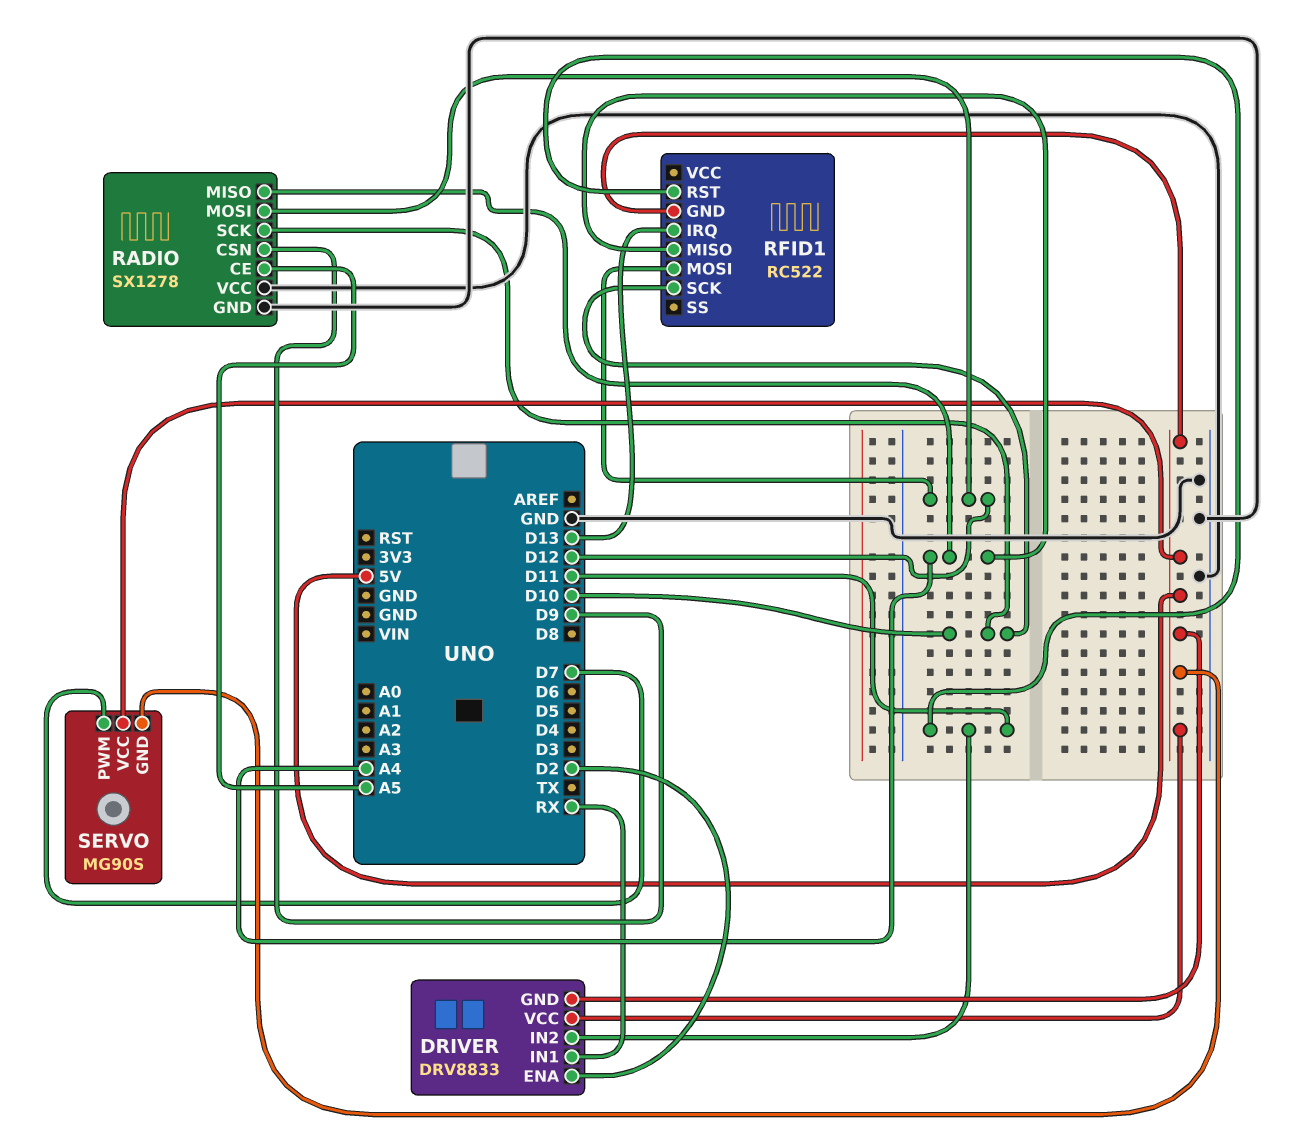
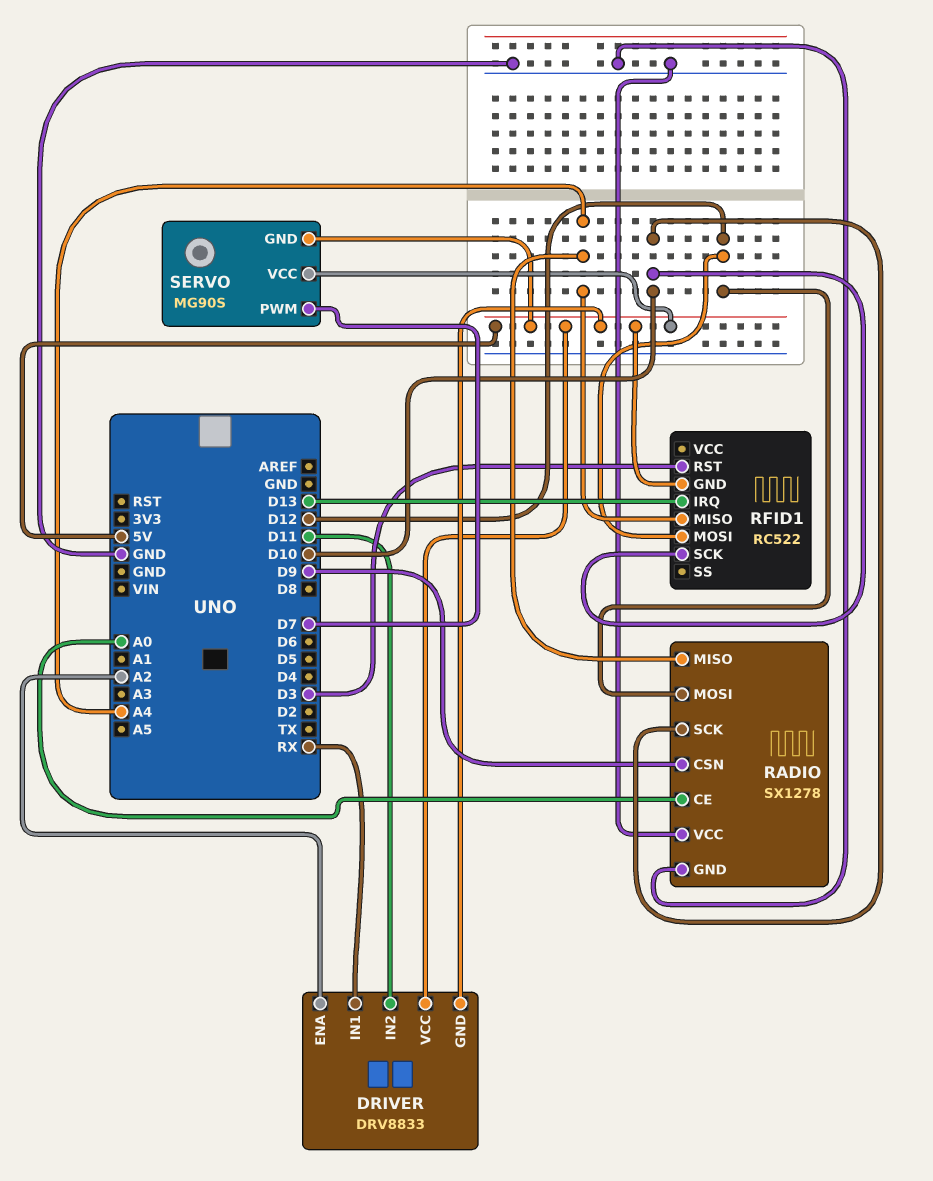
DRIVER pin ENA: D2 -> A2
RADIO pin CE: A5 -> A0
RFID1 pin RST: D11 -> D3

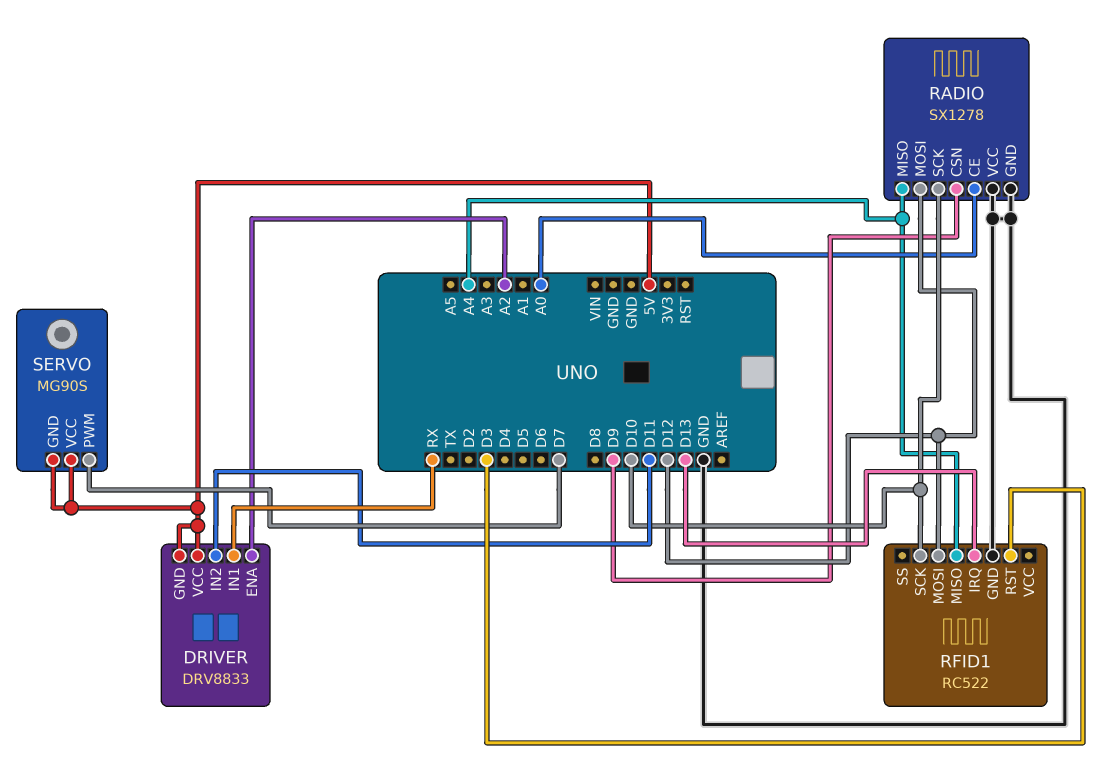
RFID1 pin GND: 5V -> GND

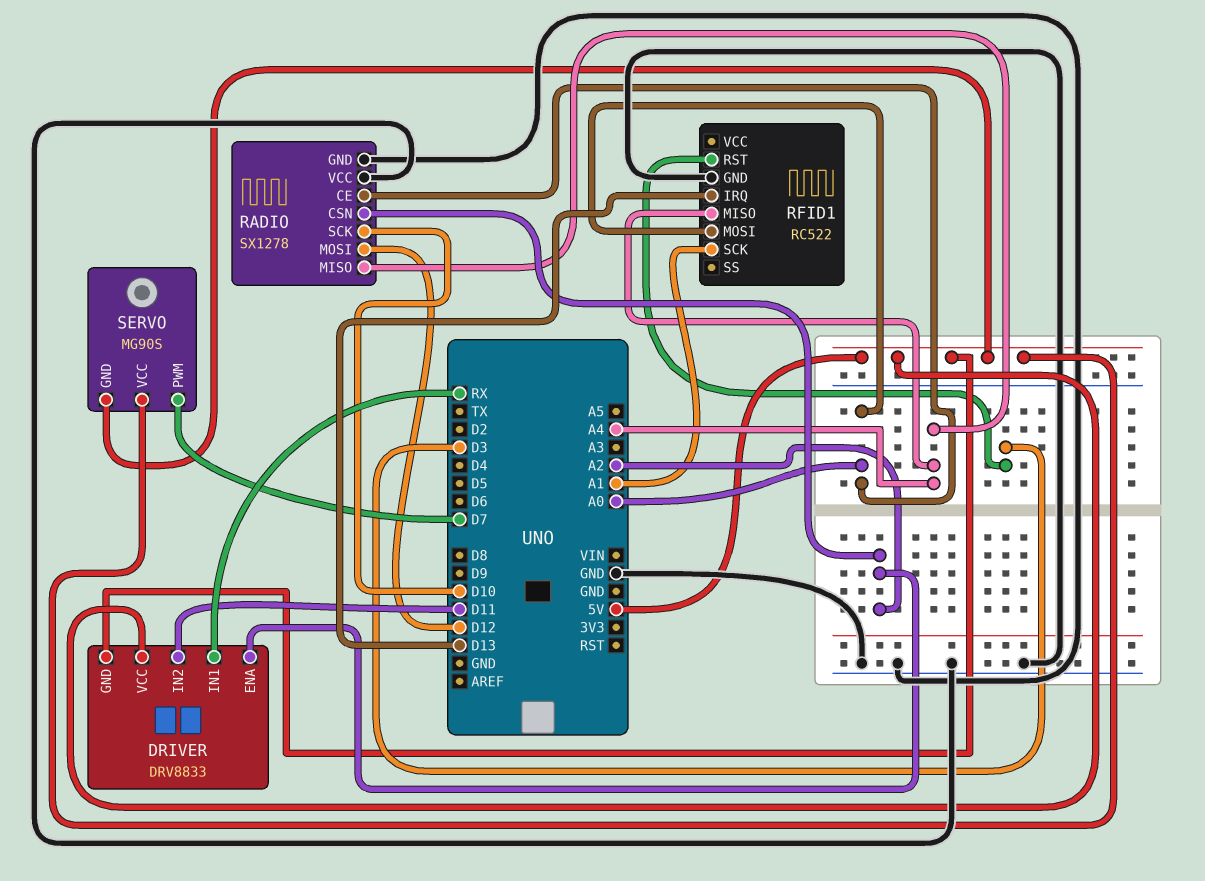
RADIO pin CSN: D9 -> A2
RFID1 pin MOSI: D12 -> A0
RFID1 pin SCK: D10 -> A1

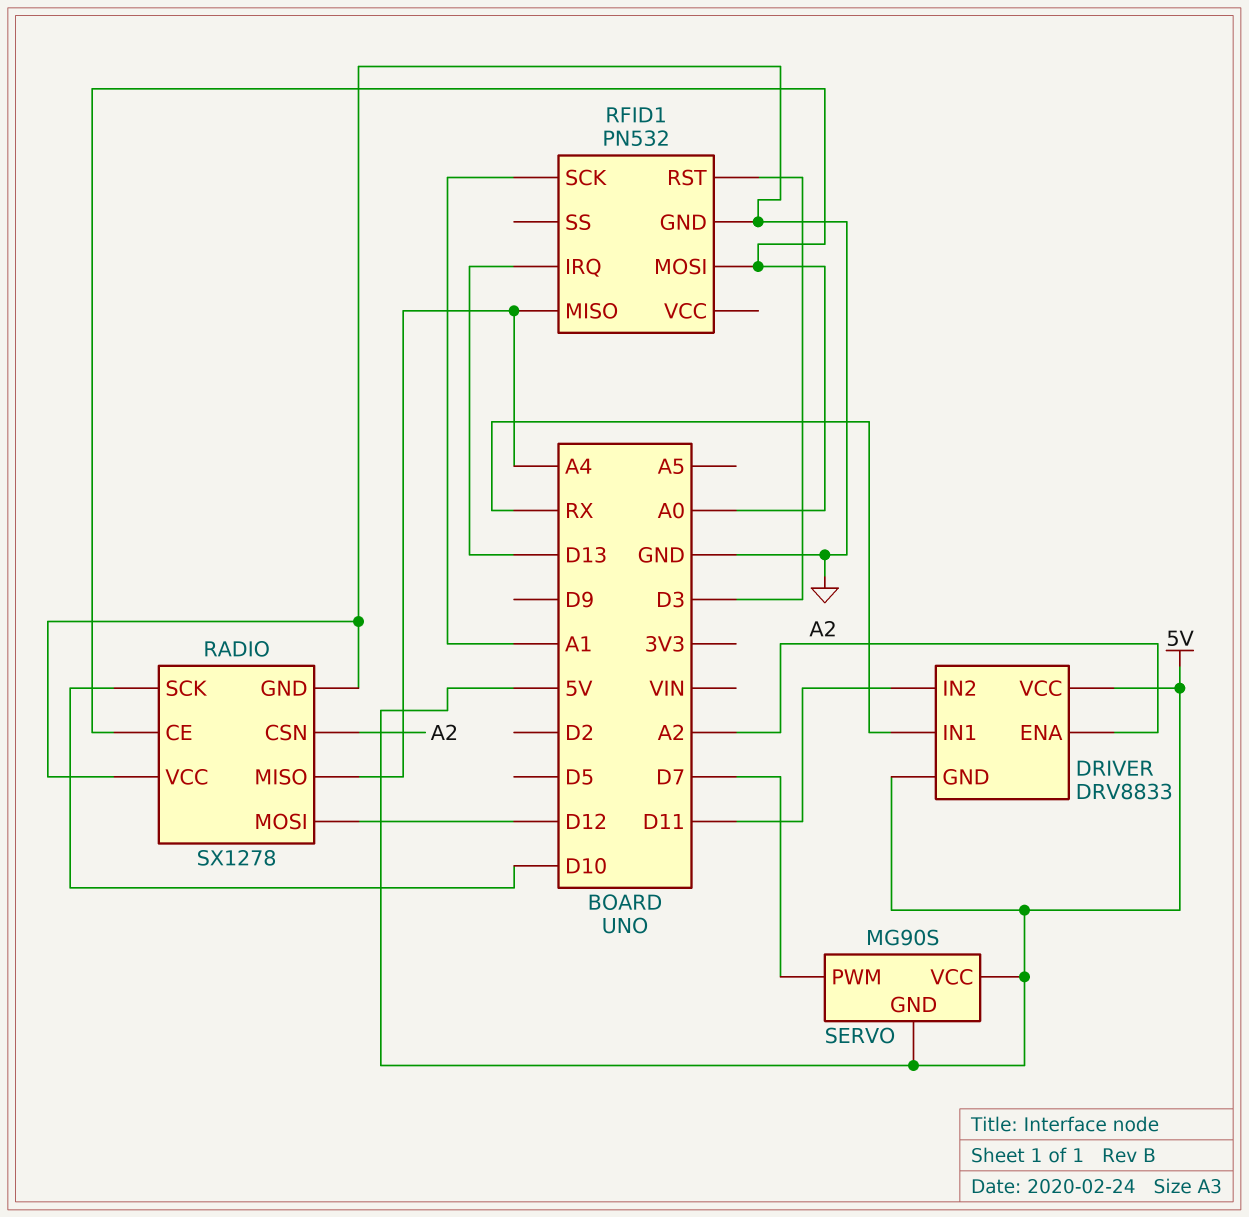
RFID1: RC522 -> PN532

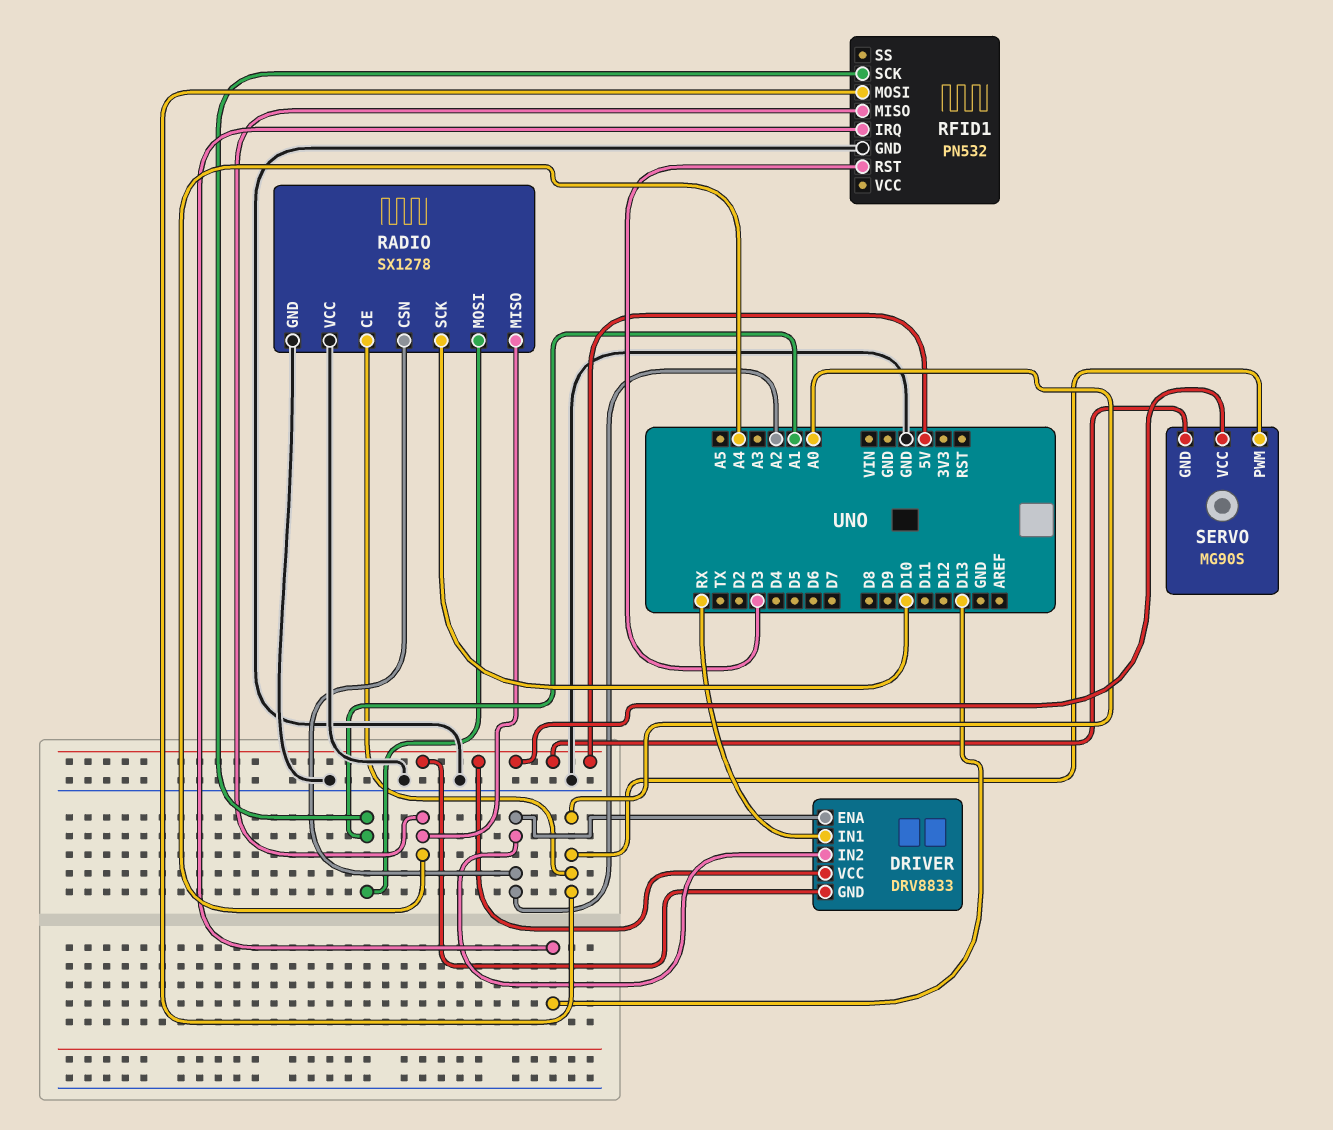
DRIVER pin IN2: D11 -> A2
RADIO pin MOSI: D12 -> A1
SERVO pin PWM: D7 -> A0

